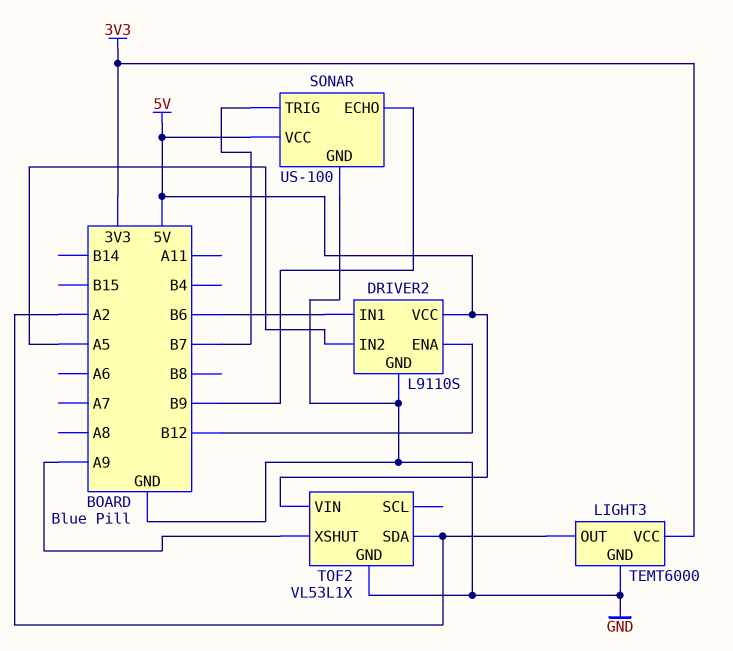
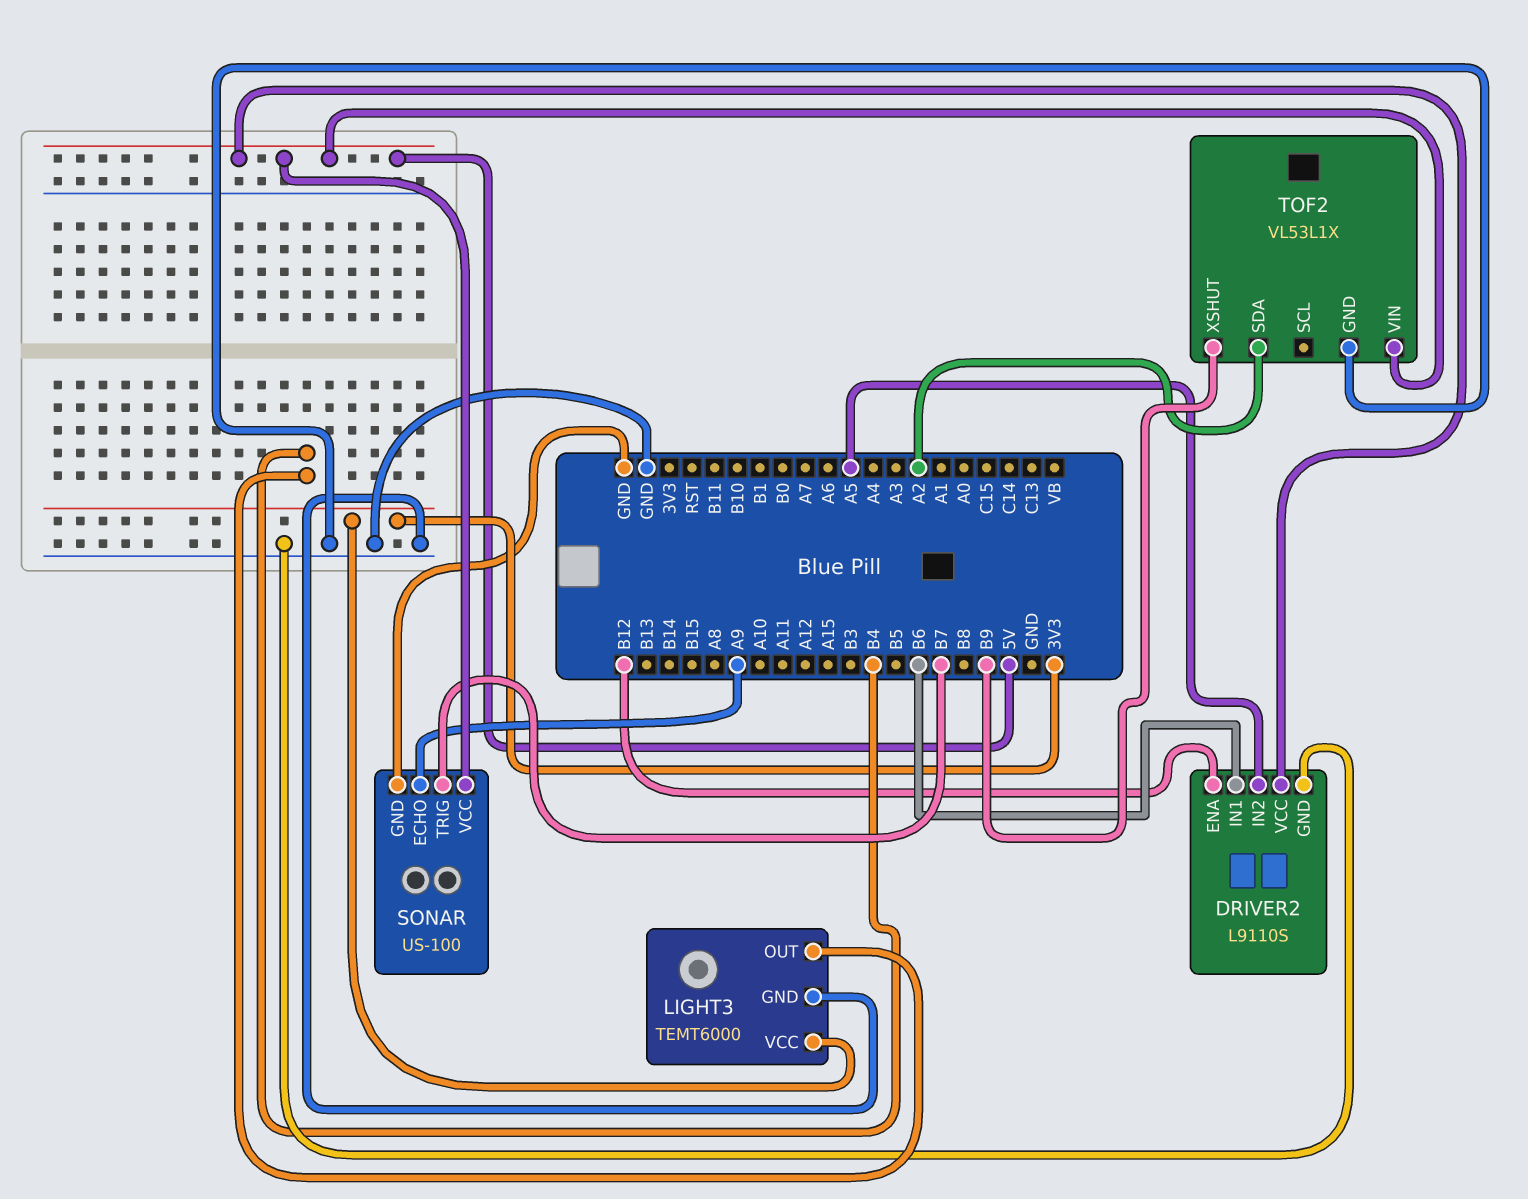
LIGHT3 pin OUT: A2 -> B4
SONAR pin ECHO: B9 -> A9
TOF2 pin XSHUT: A9 -> B9

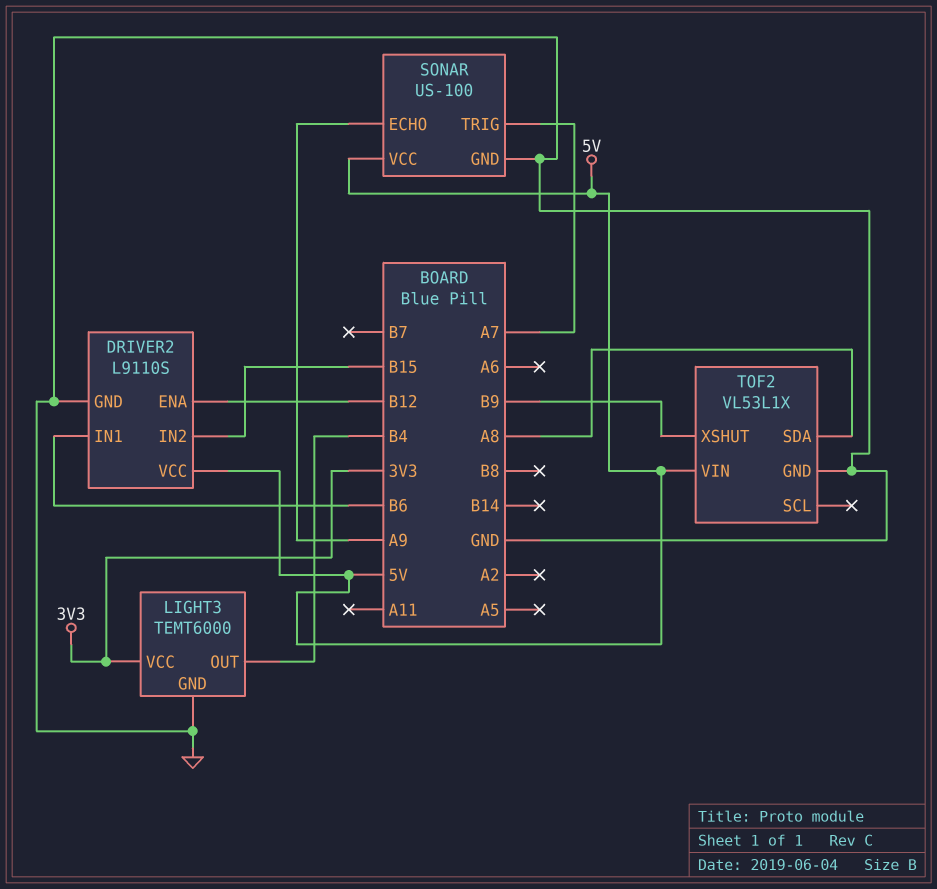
DRIVER2 pin IN2: A5 -> B15
SONAR pin TRIG: B7 -> A7
TOF2 pin SDA: A2 -> A8

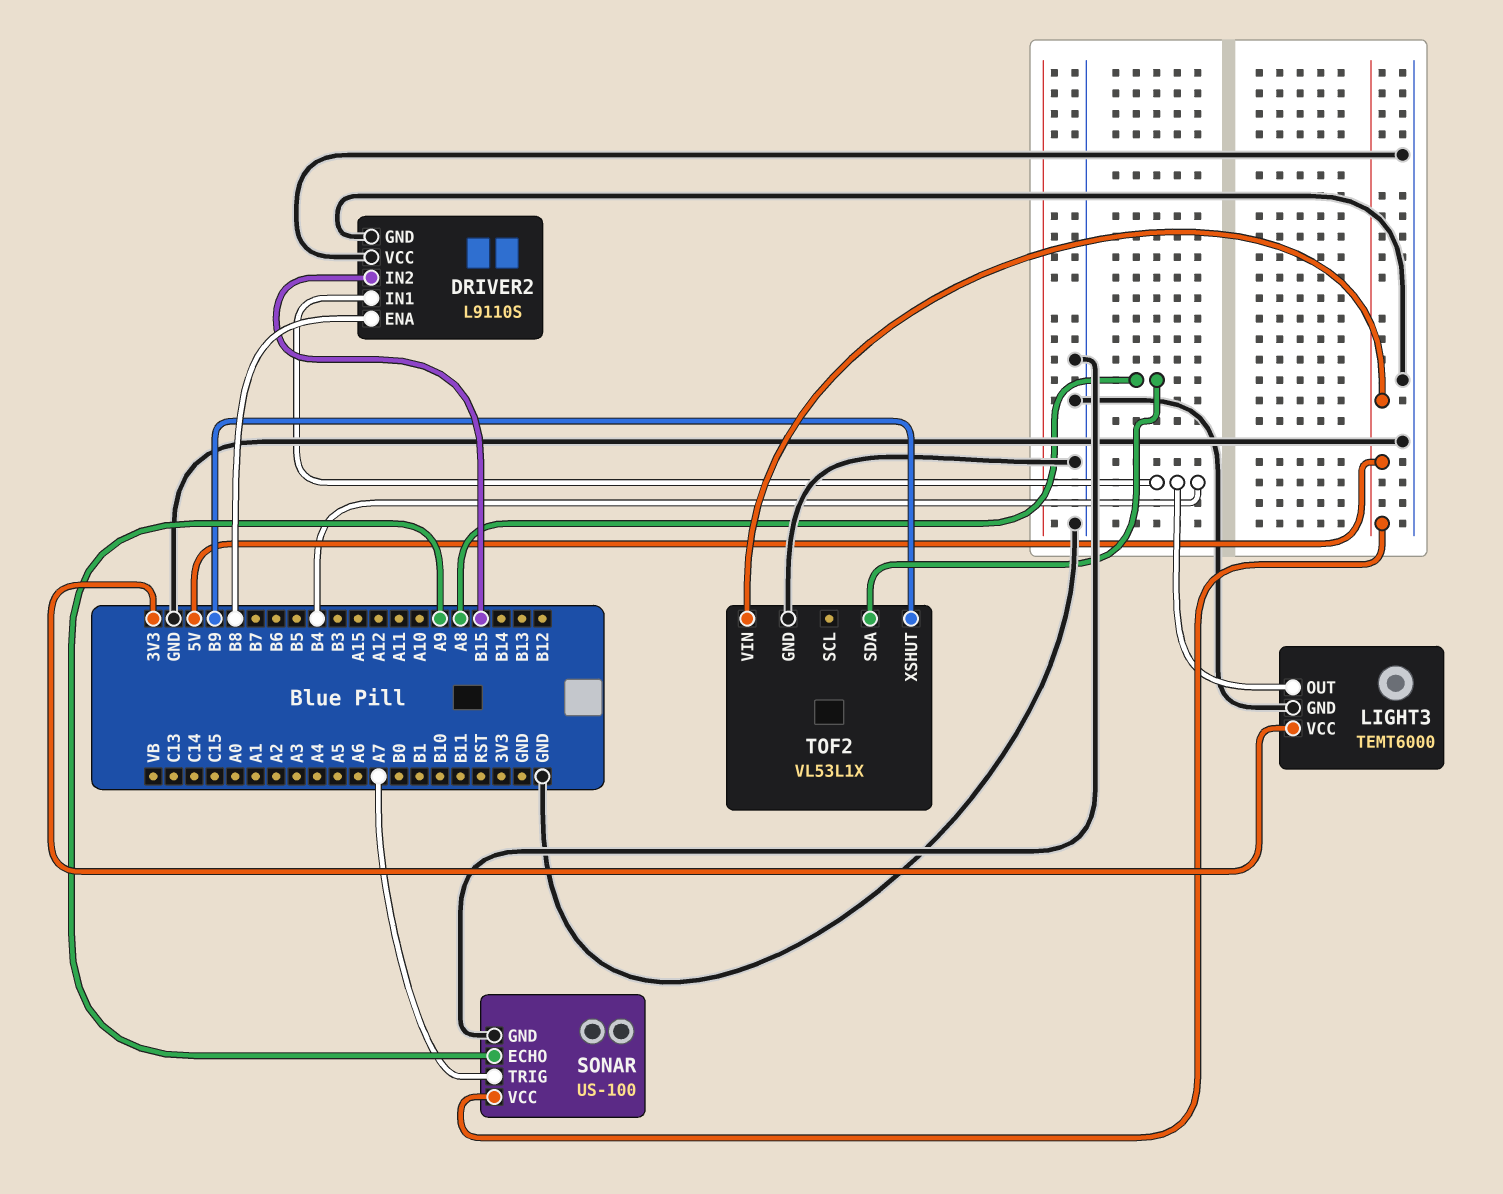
DRIVER2 pin ENA: B12 -> B8
DRIVER2 pin IN1: B6 -> B4
DRIVER2 pin VCC: 5V -> GND

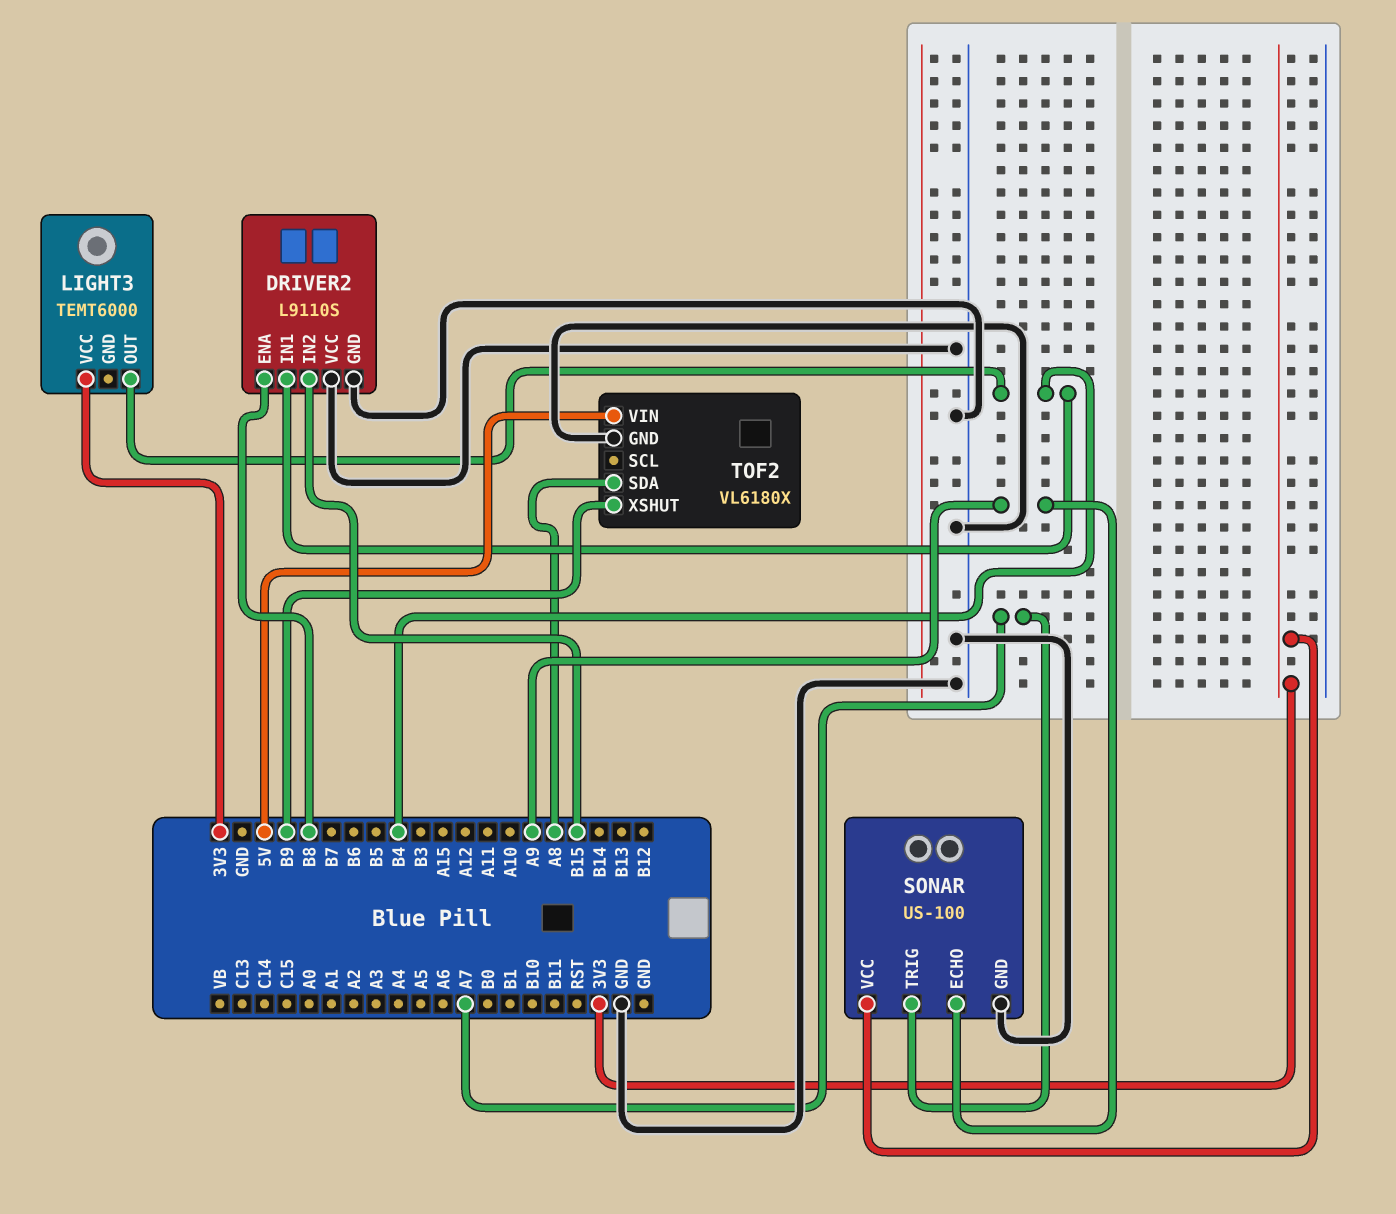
LIGHT3 pin GND: GND -> none
SONAR pin VCC: 5V -> 3V3
TOF2: VL53L1X -> VL6180X

